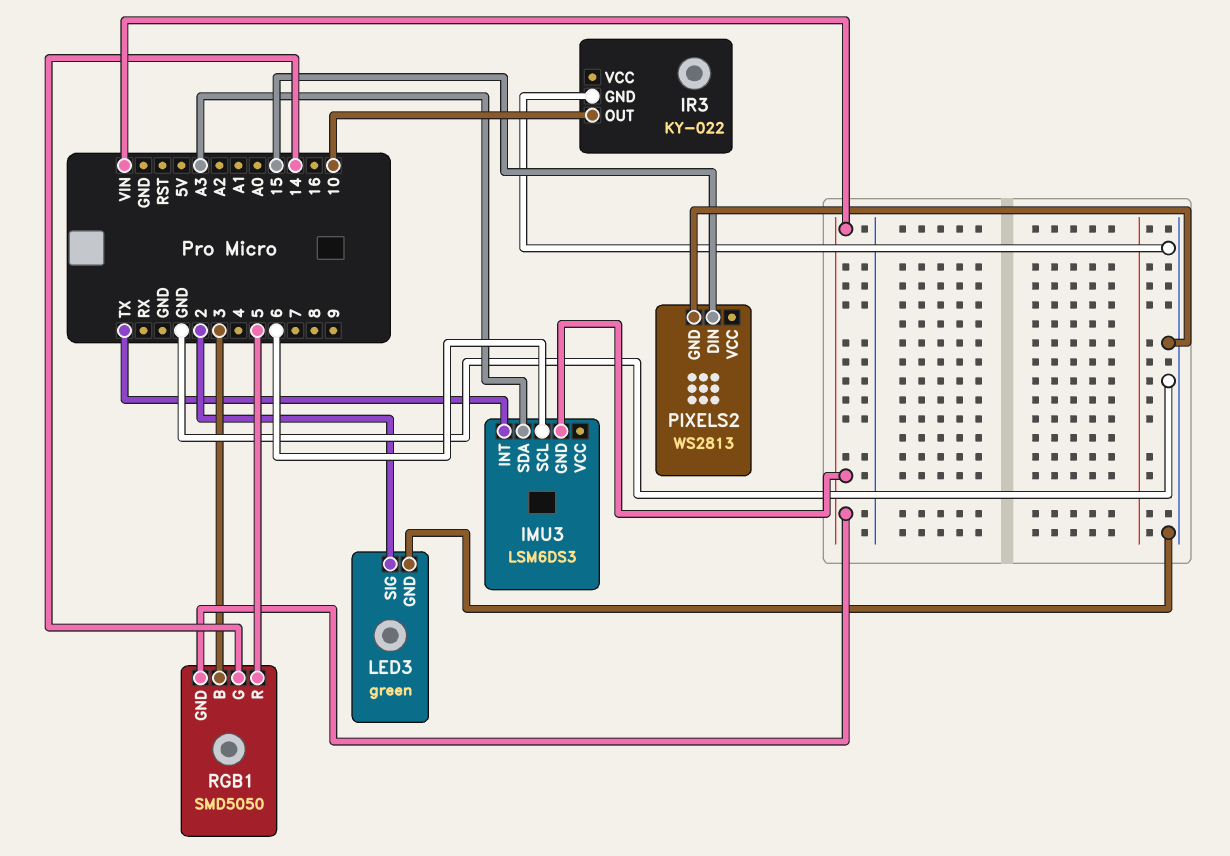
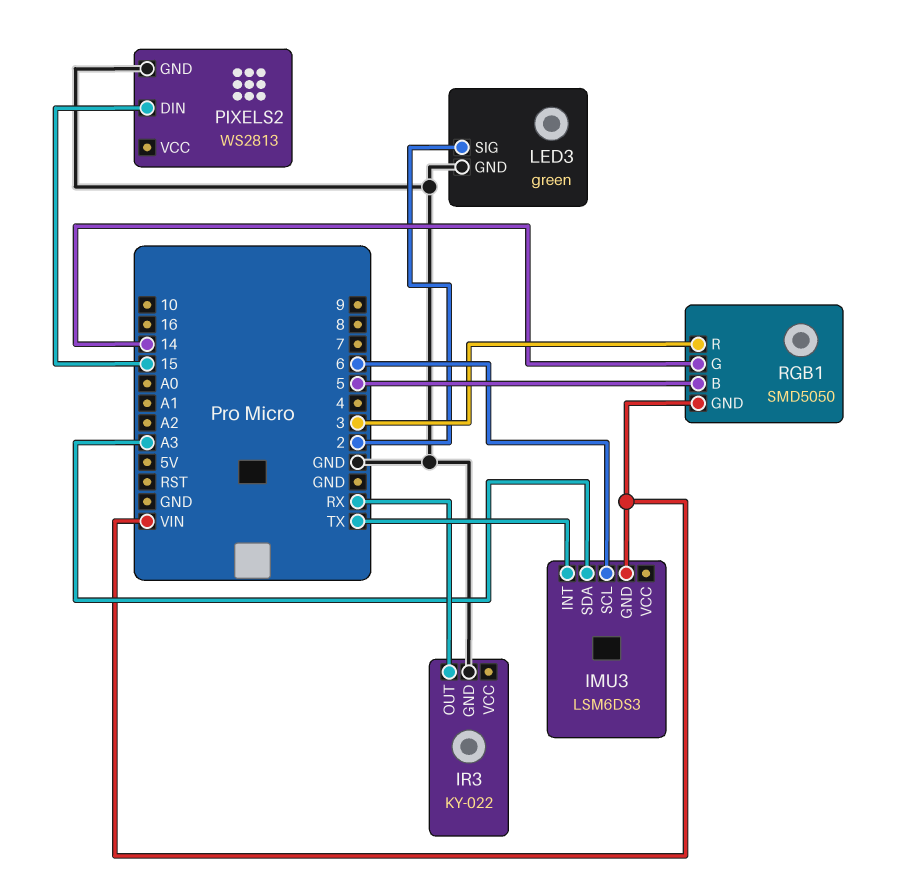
IR3 pin OUT: 10 -> RX
RGB1 pin B: 3 -> 5
RGB1 pin R: 5 -> 3

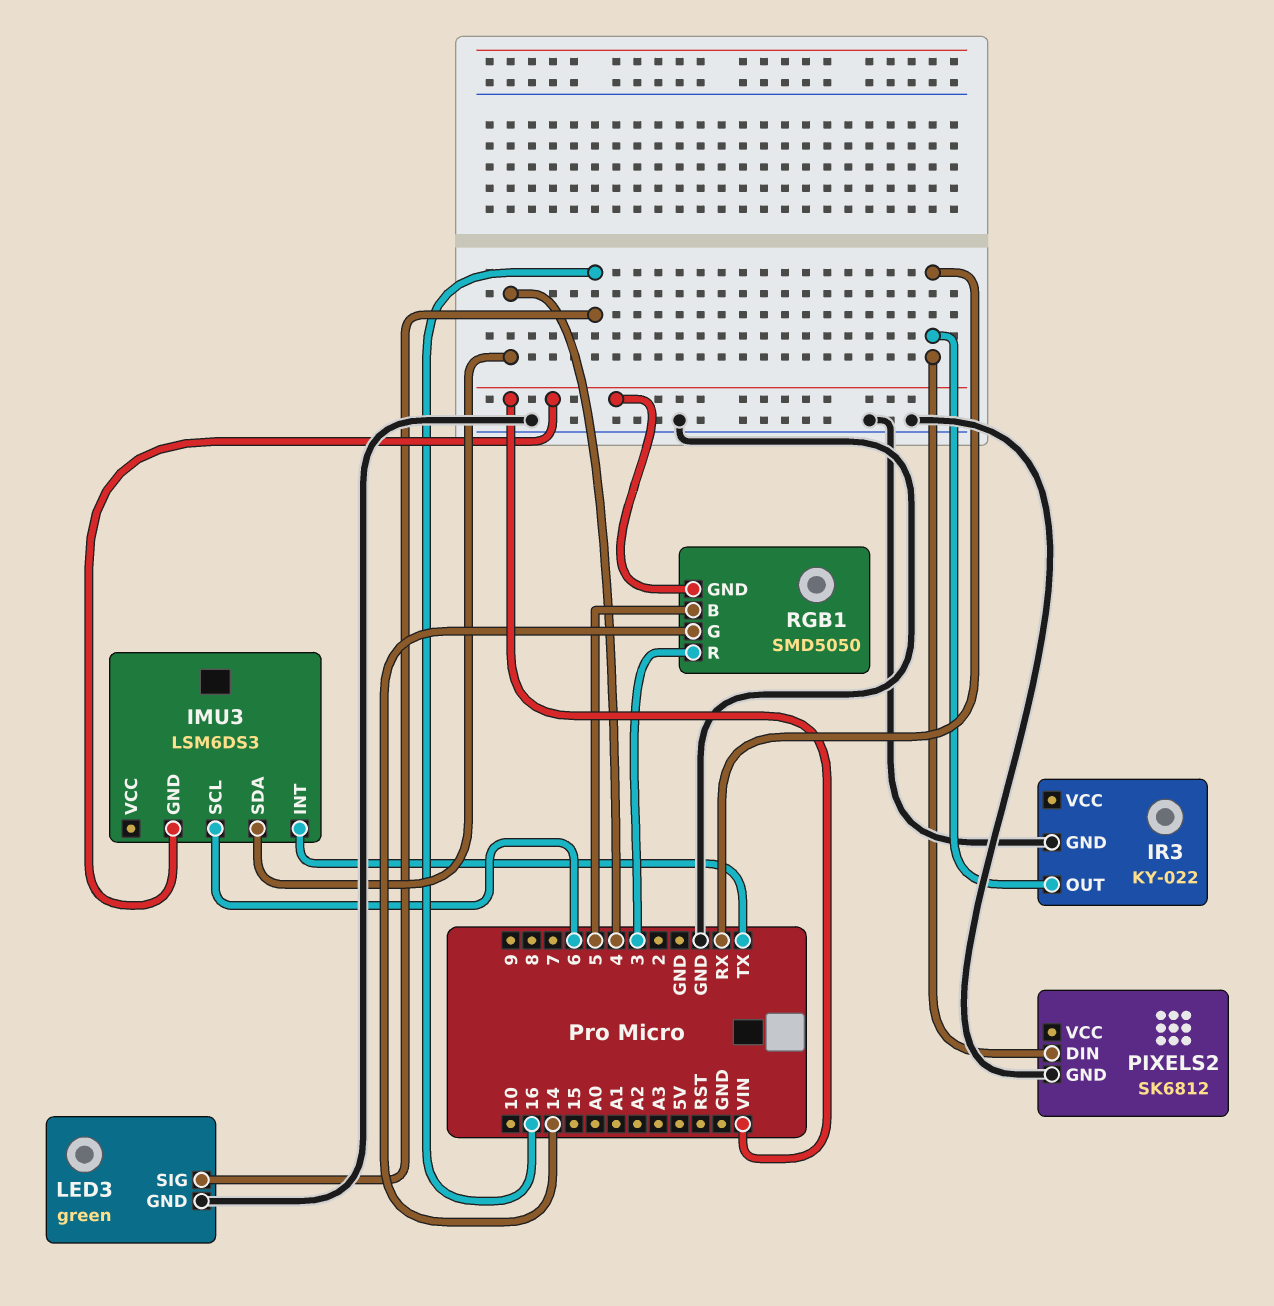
IMU3 pin SDA: A3 -> 4
LED3 pin SIG: 2 -> 16
PIXELS2: WS2813 -> SK6812
PIXELS2 pin DIN: 15 -> RX

